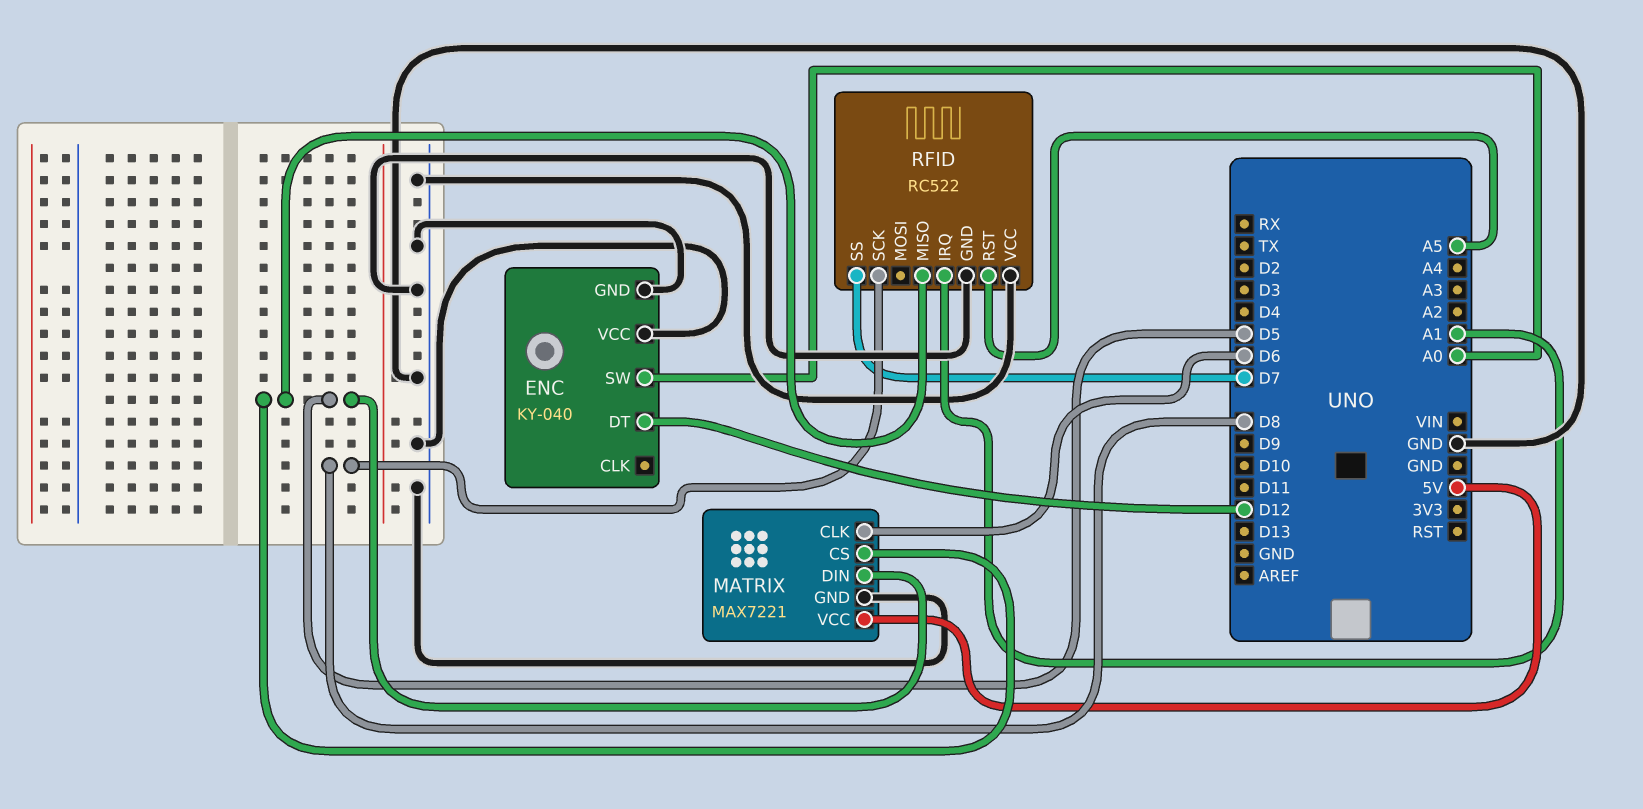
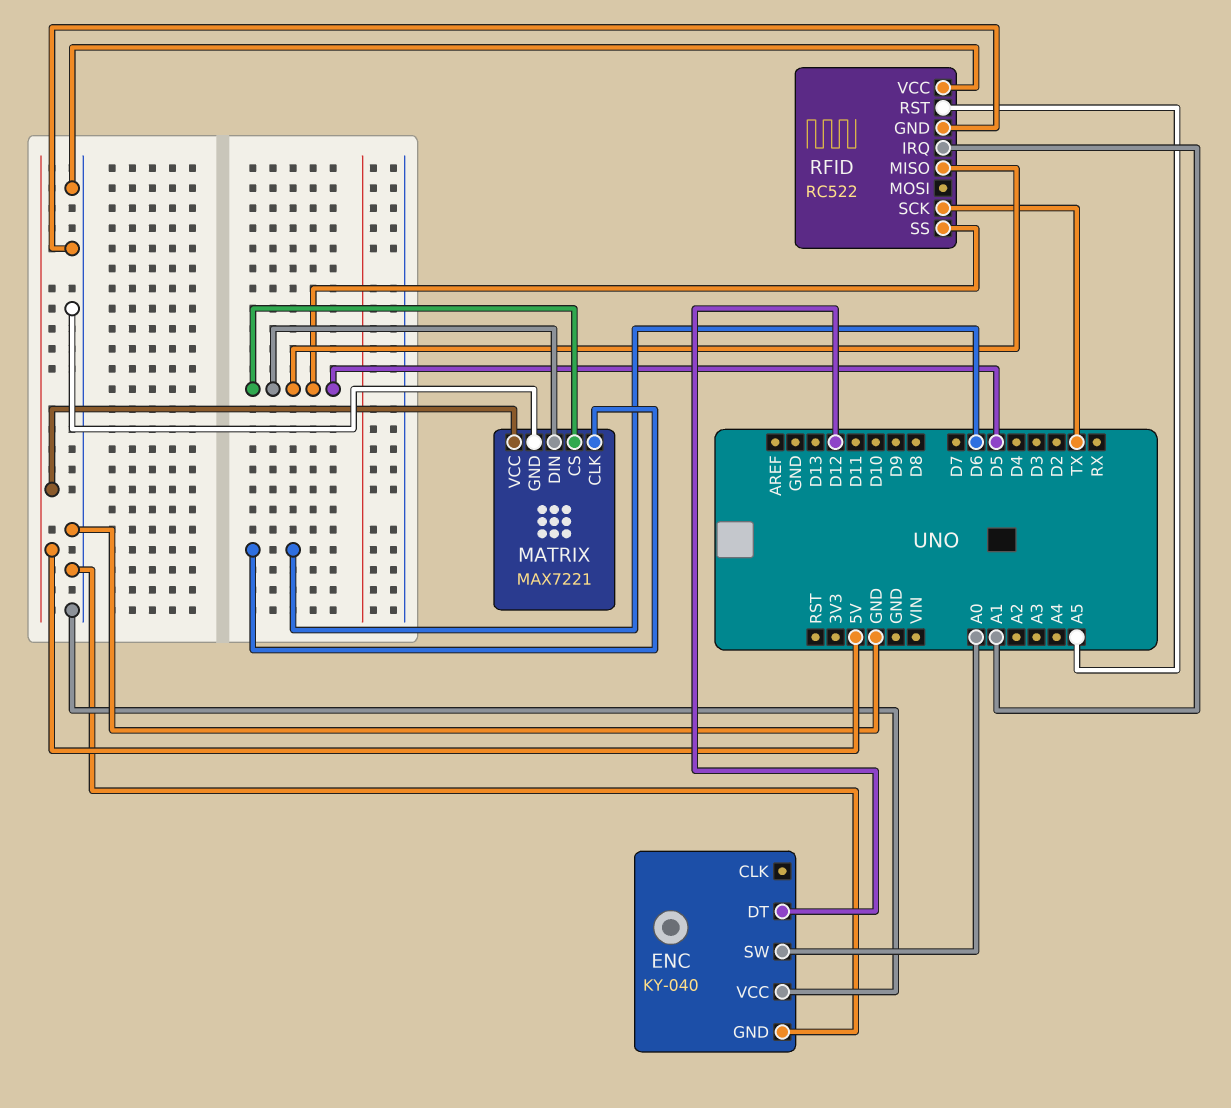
RFID pin SCK: D8 -> TX
RFID pin SS: D7 -> D5

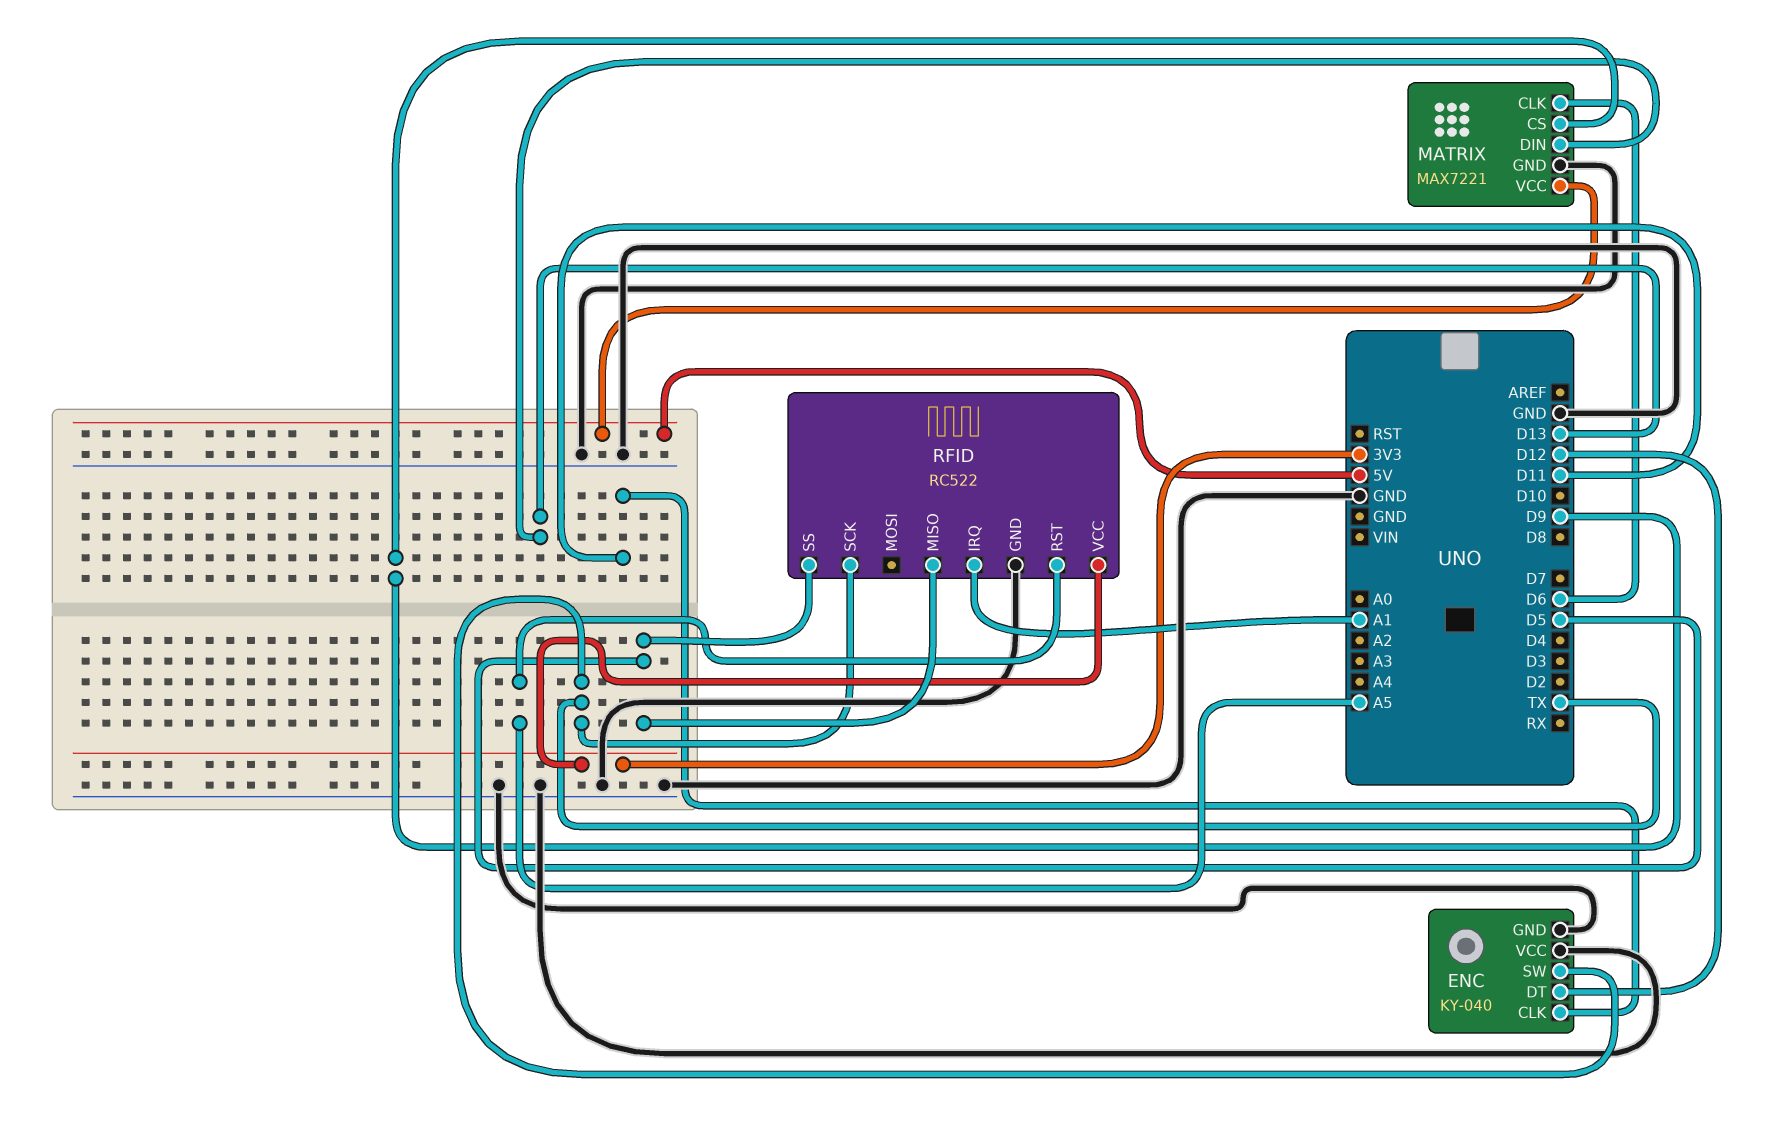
ENC pin CLK: none -> D11
ENC pin SW: A0 -> TX
MATRIX pin CS: D5 -> D9
MATRIX pin DIN: D5 -> D13
RFID pin VCC: GND -> 3V3

